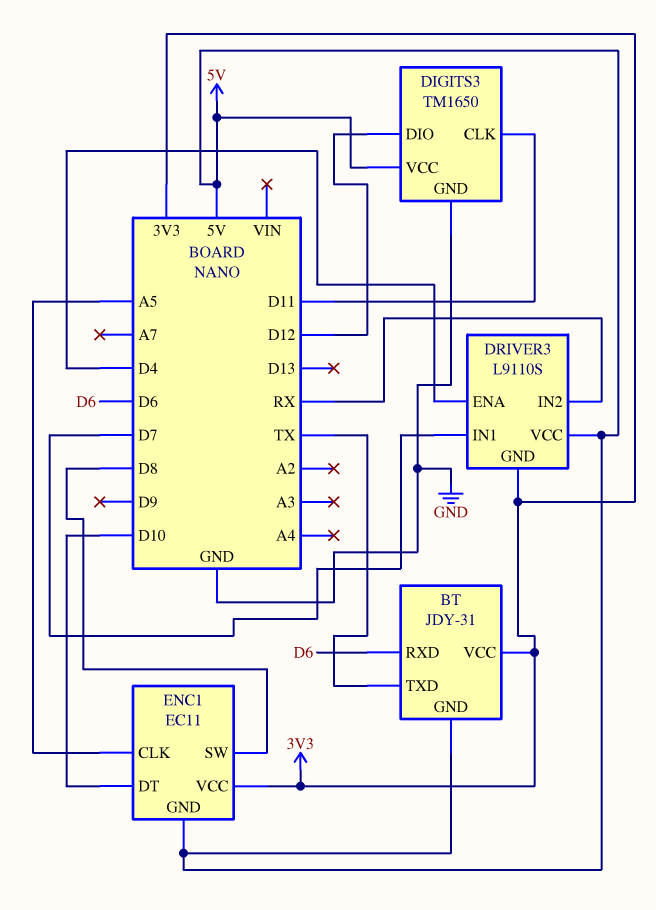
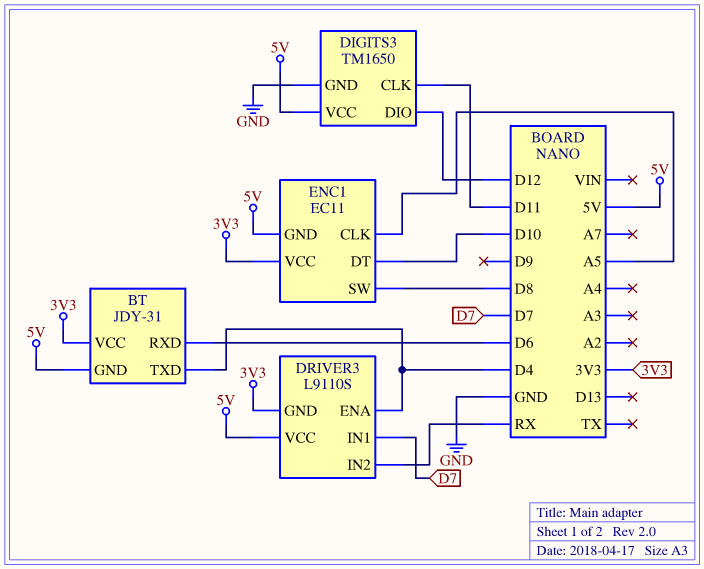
BT pin TXD: TX -> D4

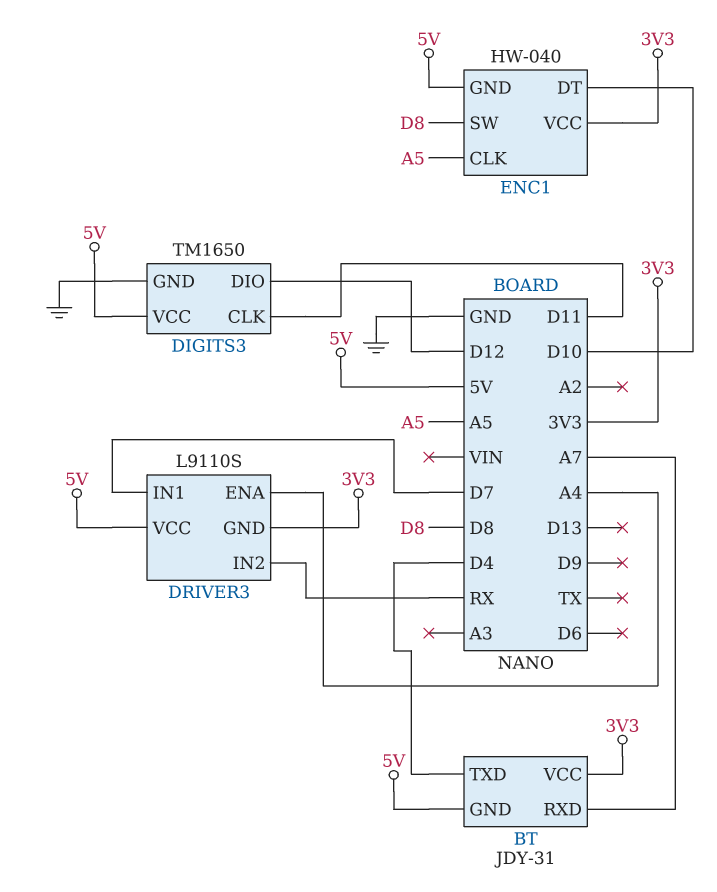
BT pin RXD: D6 -> A7
DRIVER3 pin ENA: D4 -> A4
ENC1: EC11 -> HW-040

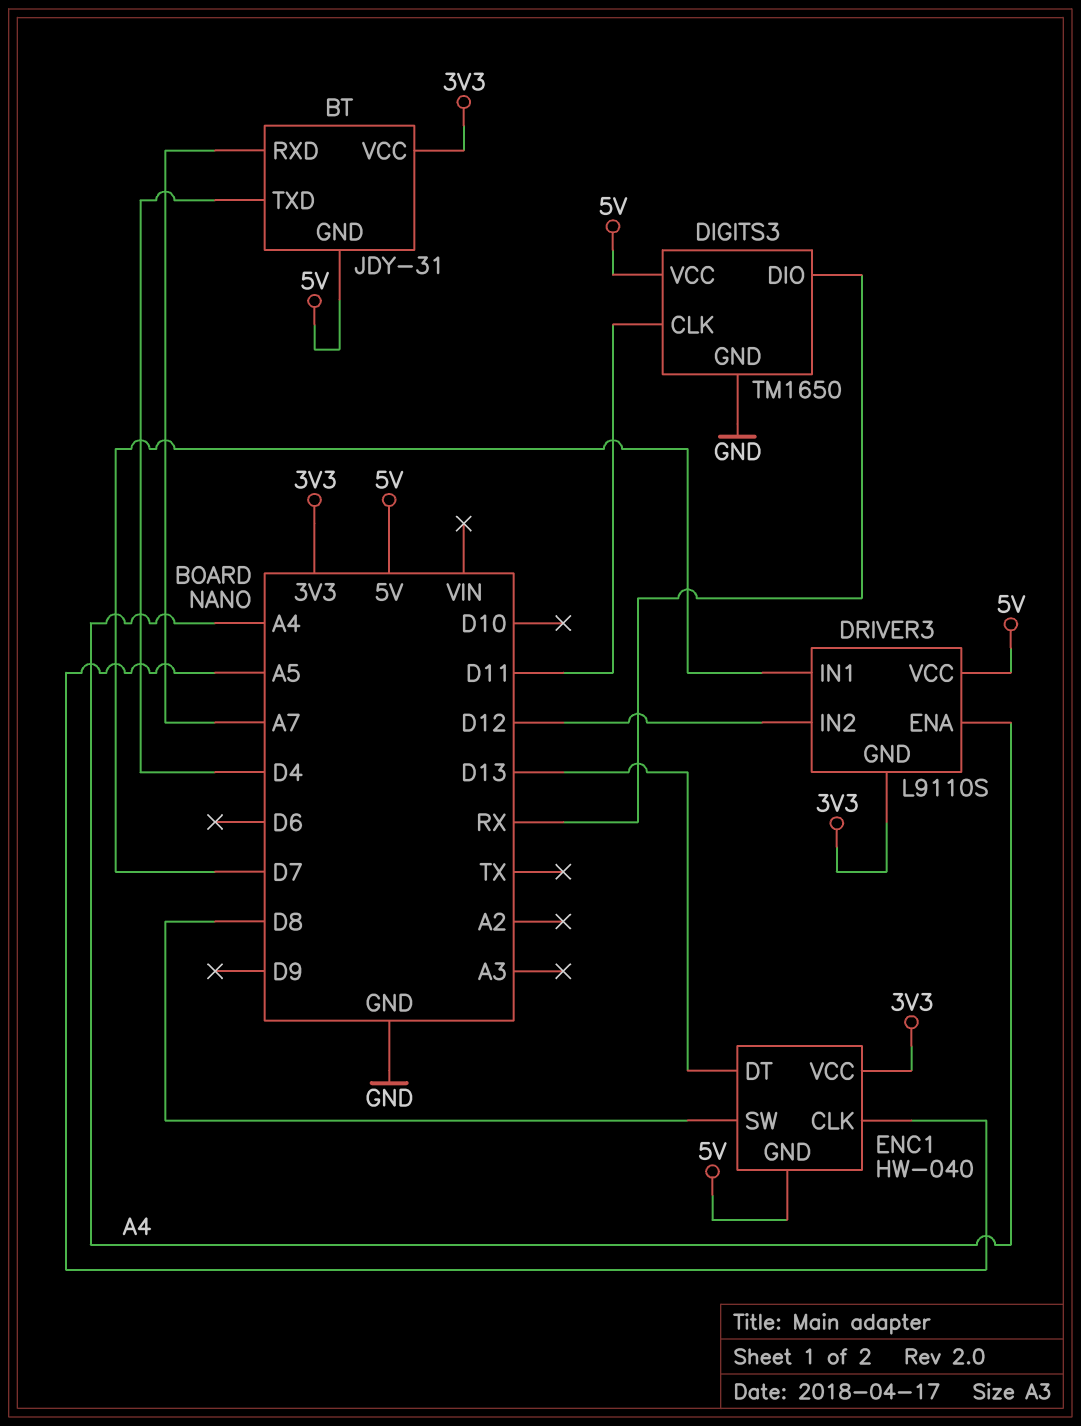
DIGITS3 pin DIO: D12 -> RX
DRIVER3 pin IN2: RX -> D12
ENC1 pin DT: D10 -> D13

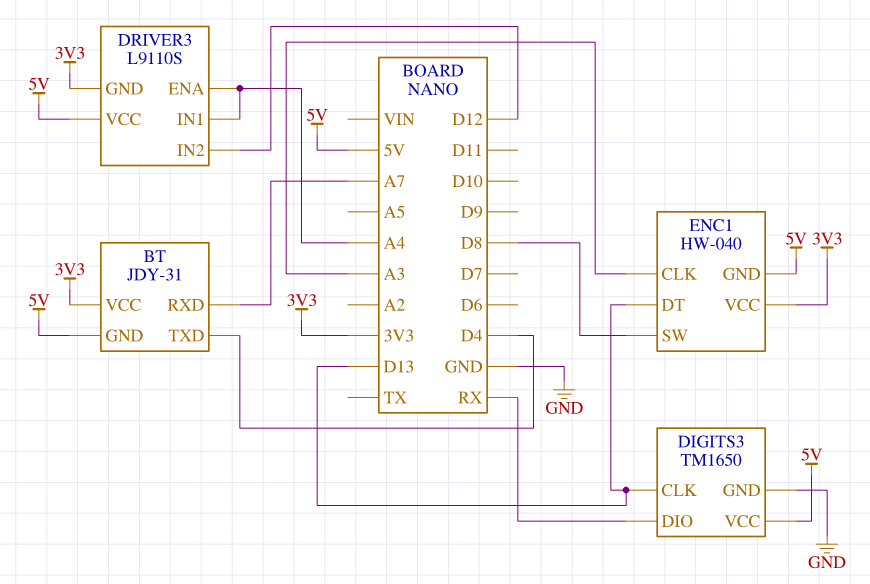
DIGITS3 pin CLK: D11 -> D13
DRIVER3 pin IN1: D7 -> A4
ENC1 pin CLK: A5 -> A3

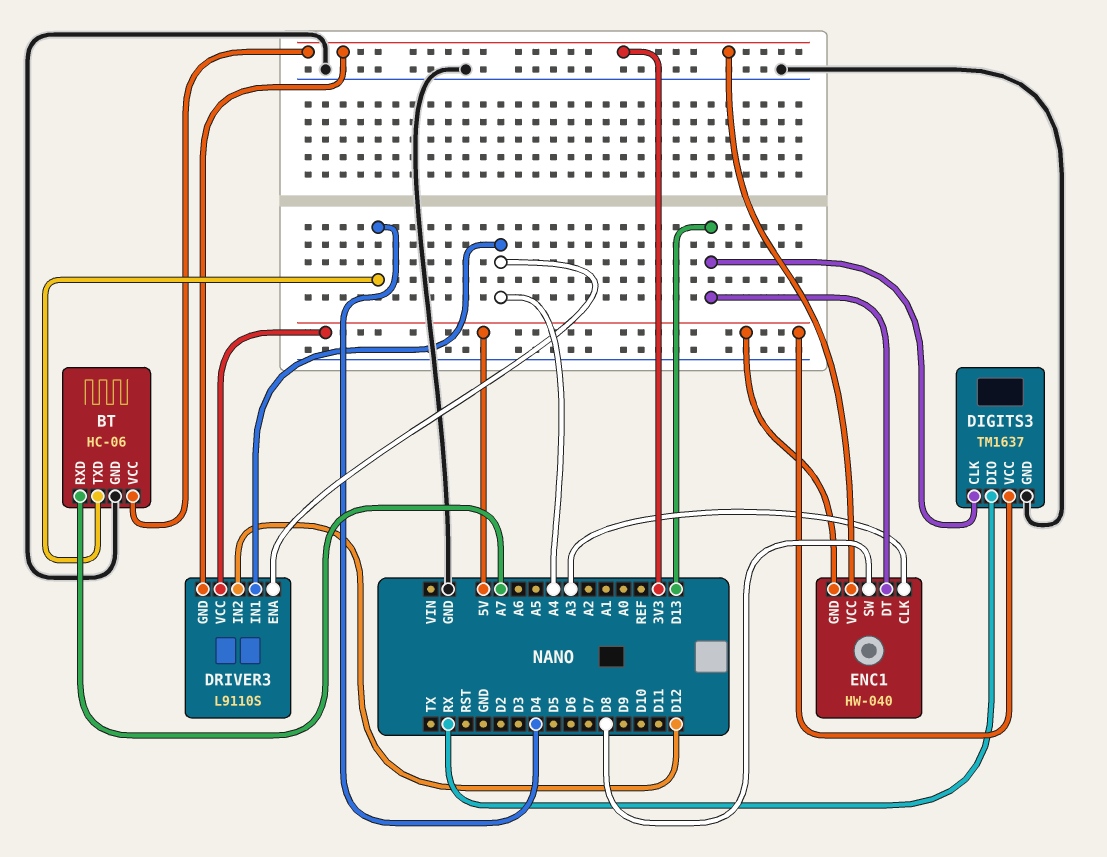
BT: JDY-31 -> HC-06
BT pin GND: 5V -> GND
DIGITS3: TM1650 -> TM1637

